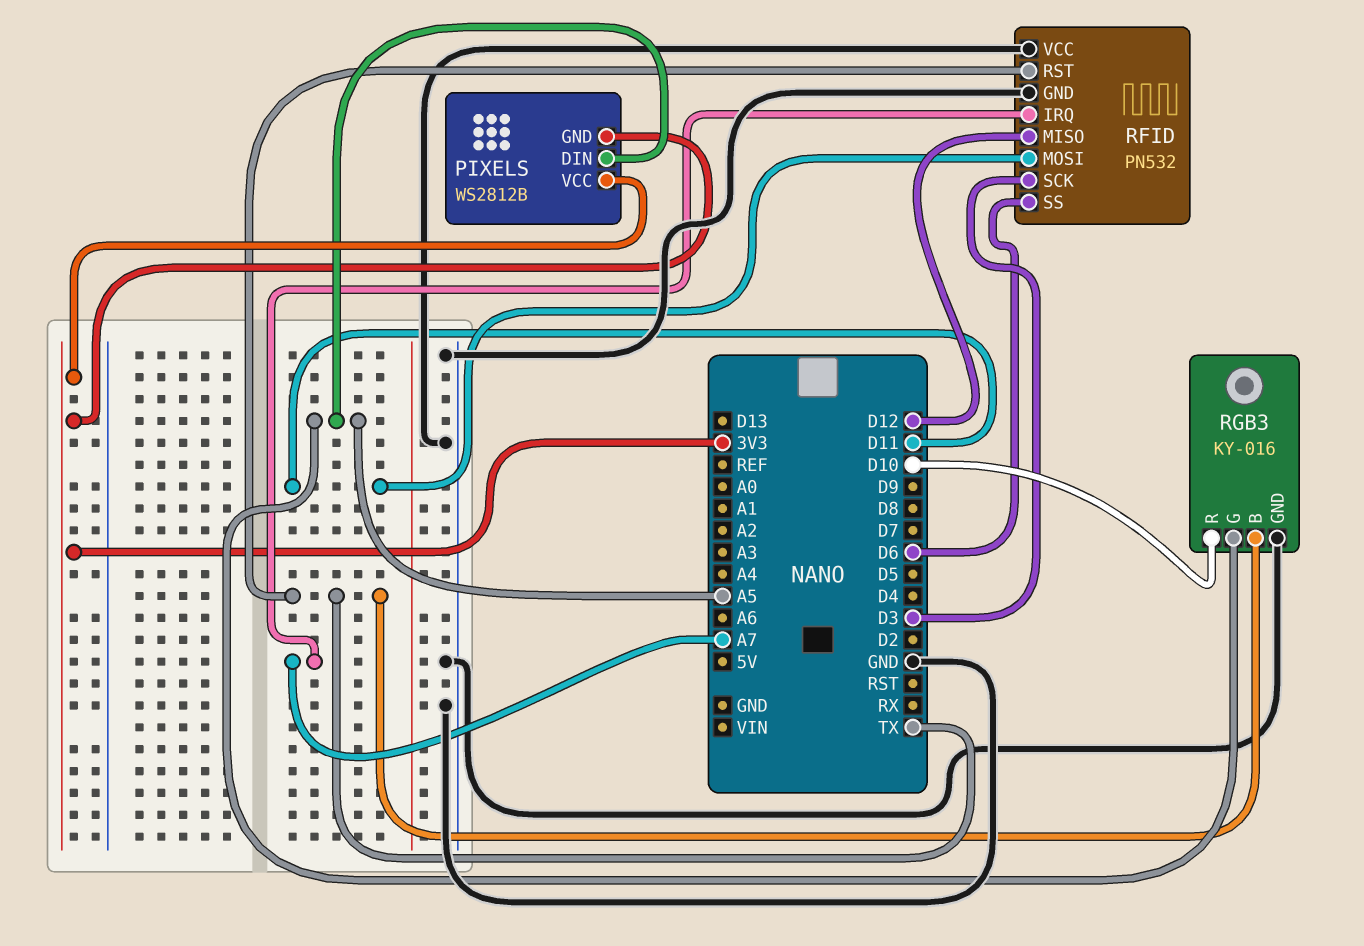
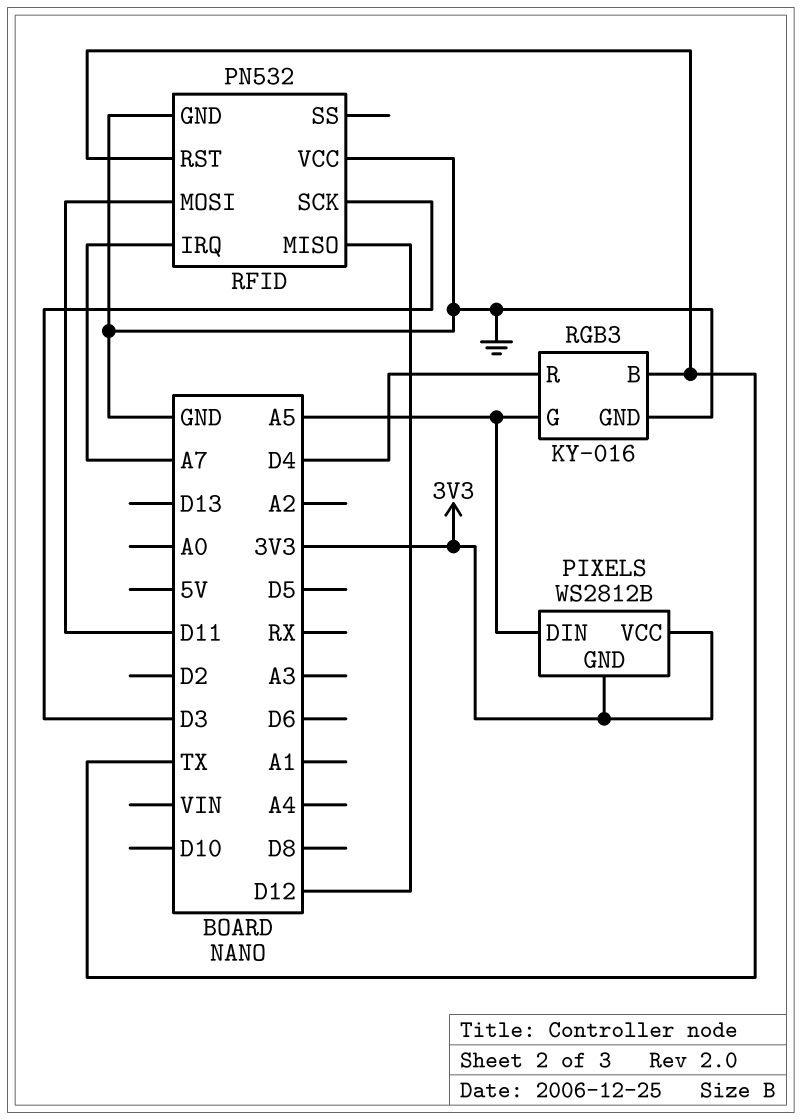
RFID pin SS: D6 -> none
RGB3 pin R: D10 -> D4

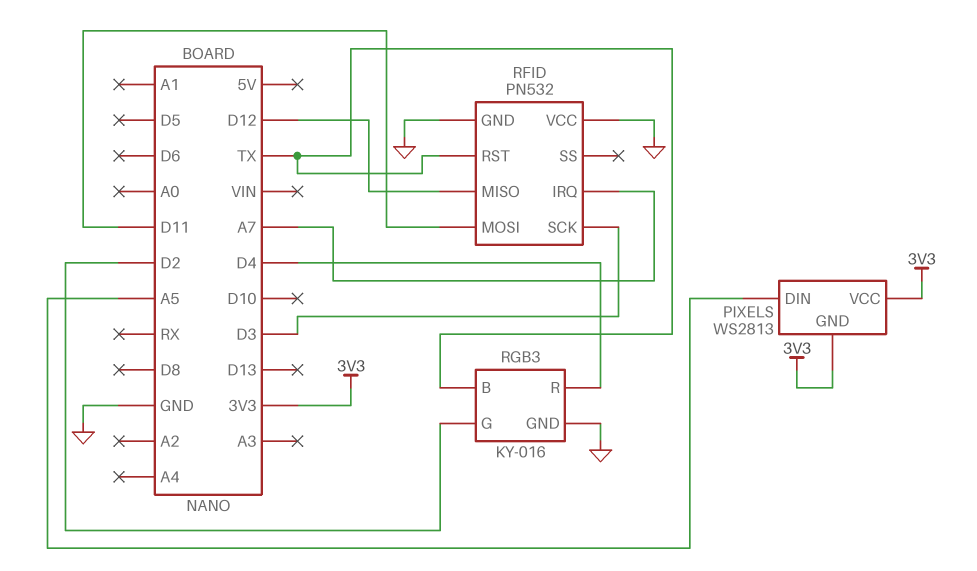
PIXELS: WS2812B -> WS2813
RGB3 pin G: A5 -> D2

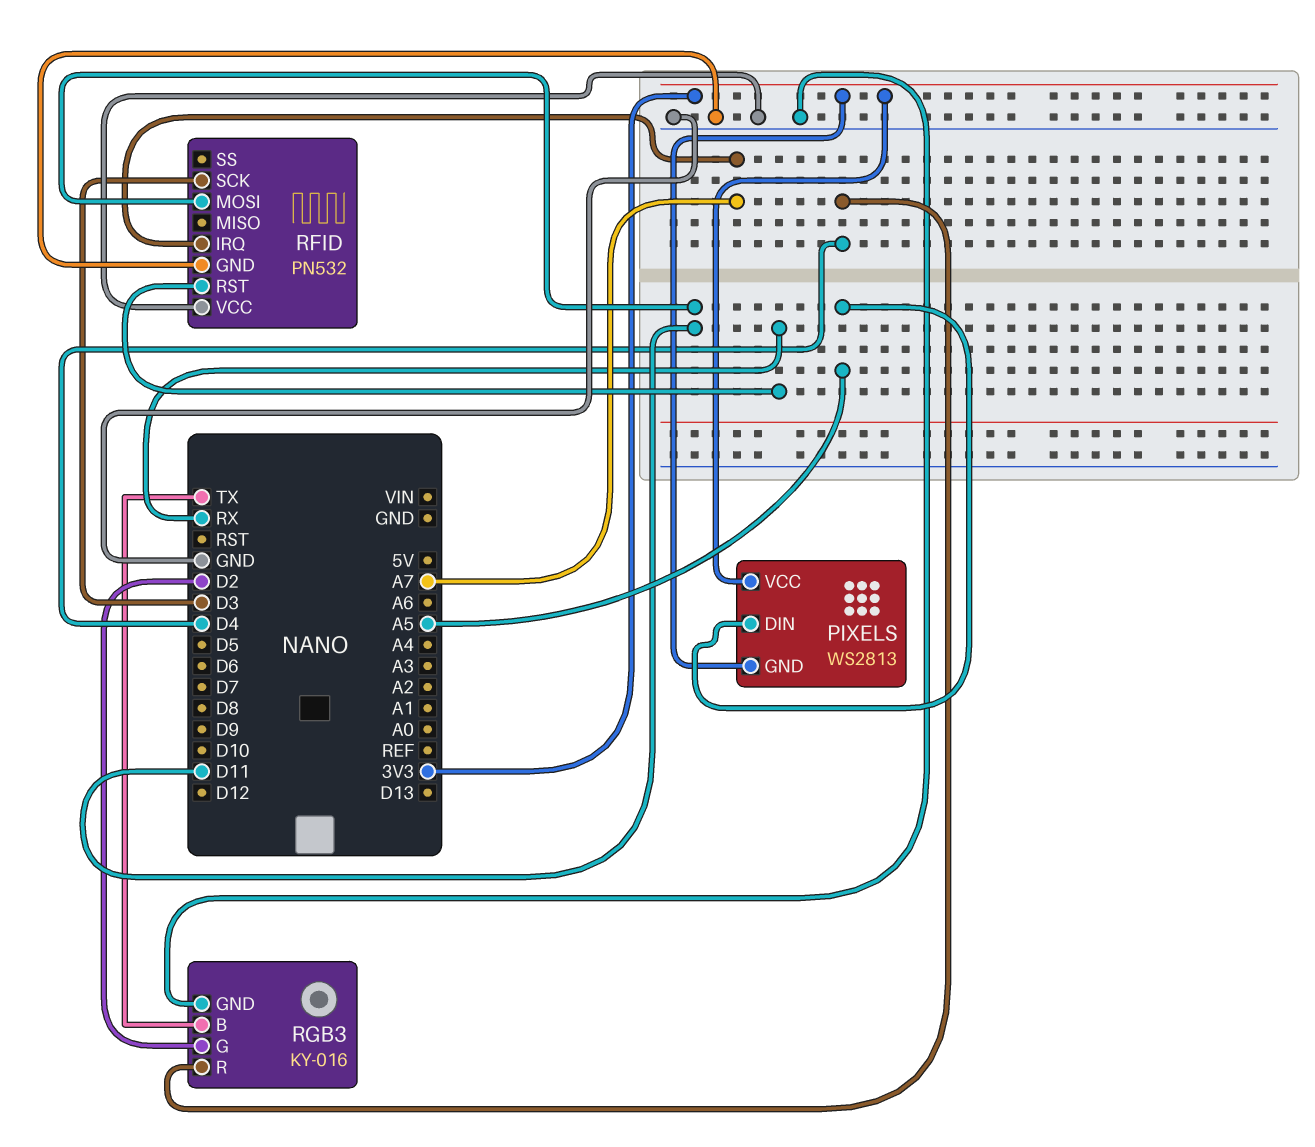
RFID pin MISO: D12 -> none
RFID pin RST: TX -> RX

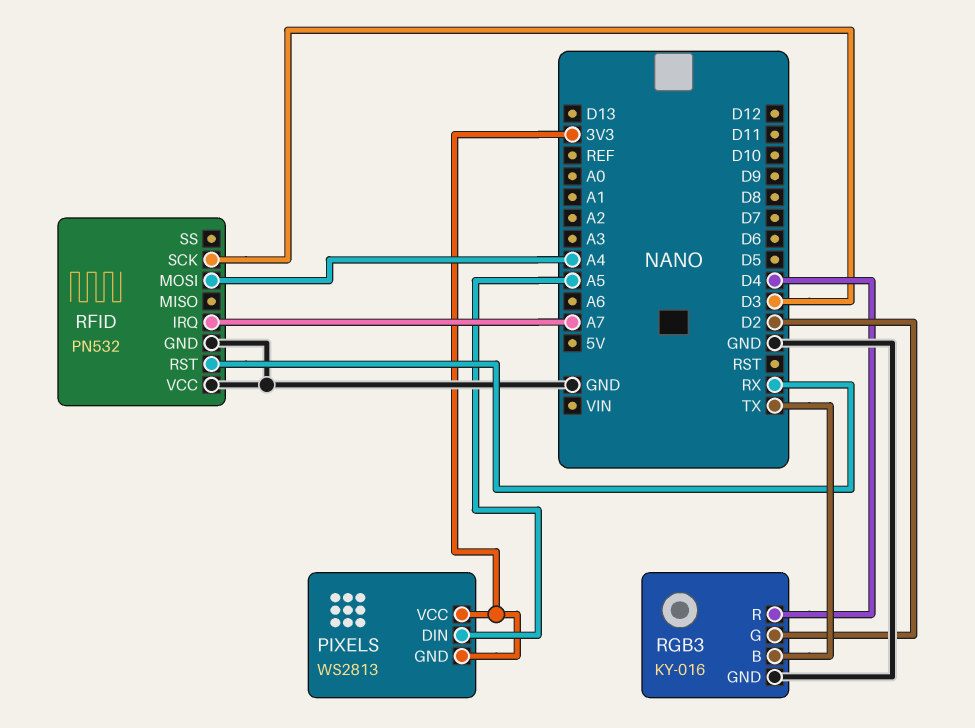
RFID pin MOSI: D11 -> A4

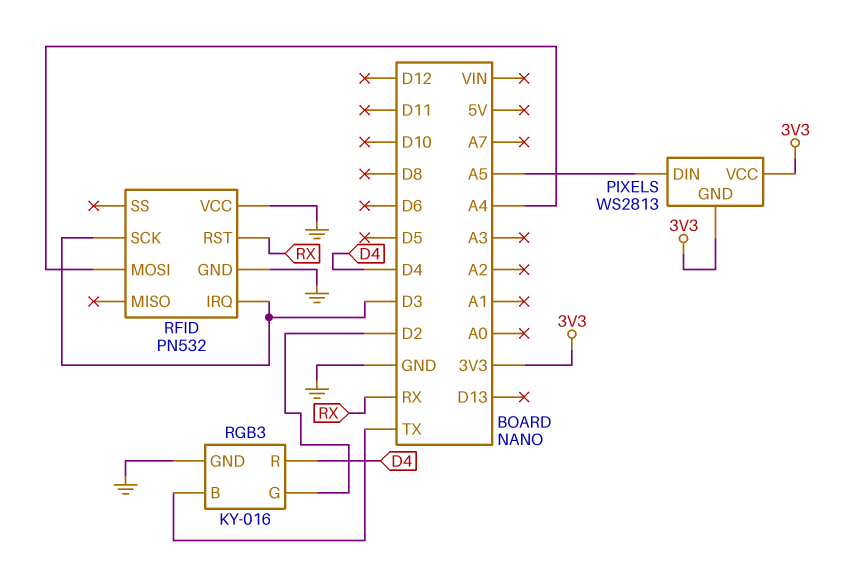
RFID pin IRQ: A7 -> D3

